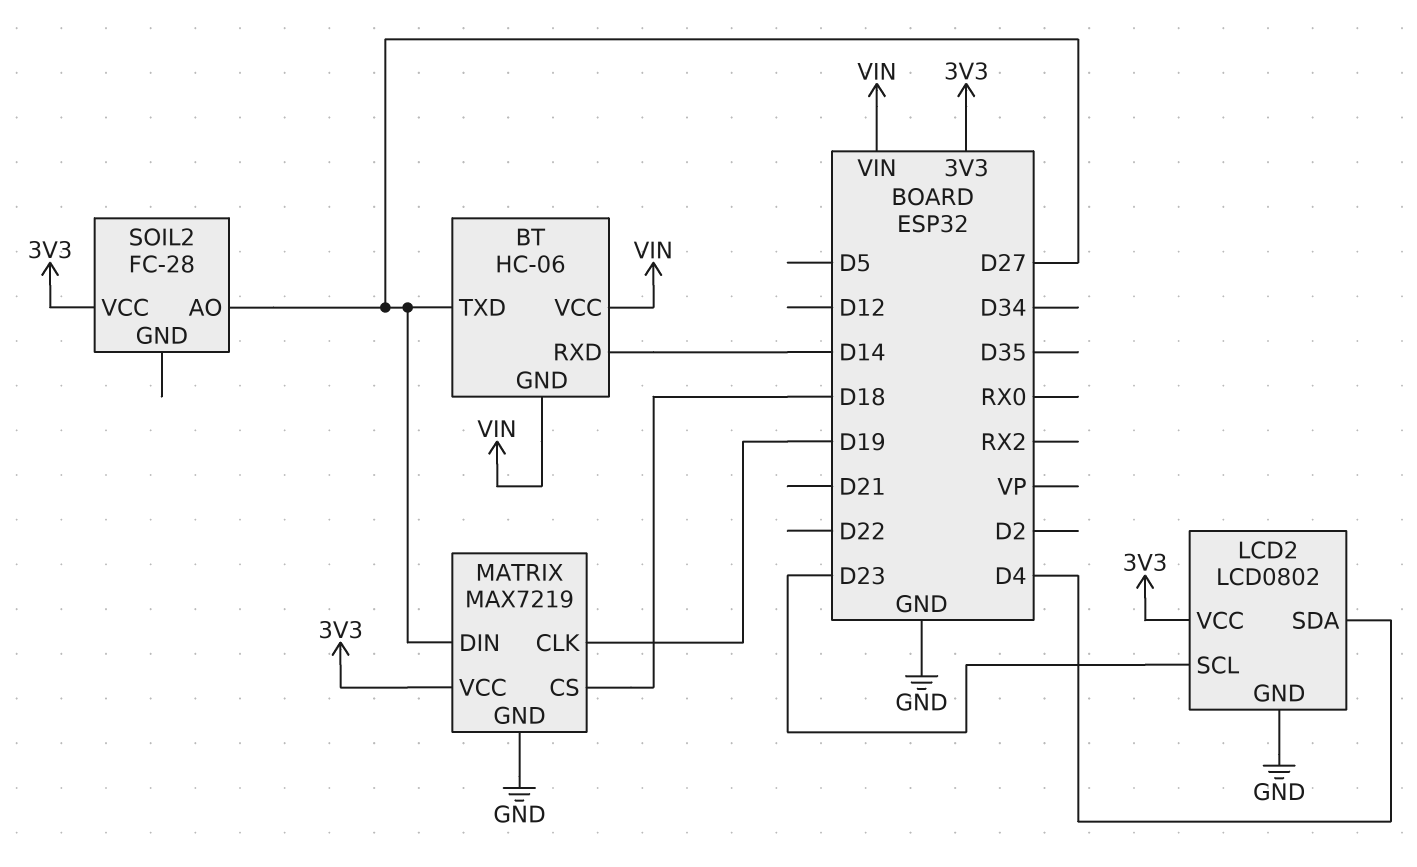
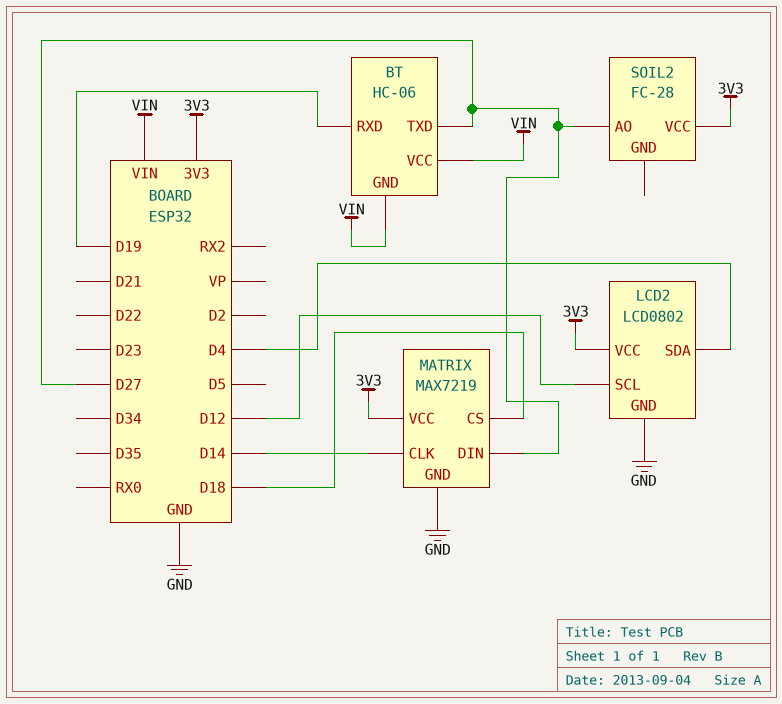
BT pin RXD: D14 -> D19
LCD2 pin SCL: D23 -> D12
MATRIX pin CLK: D19 -> D14

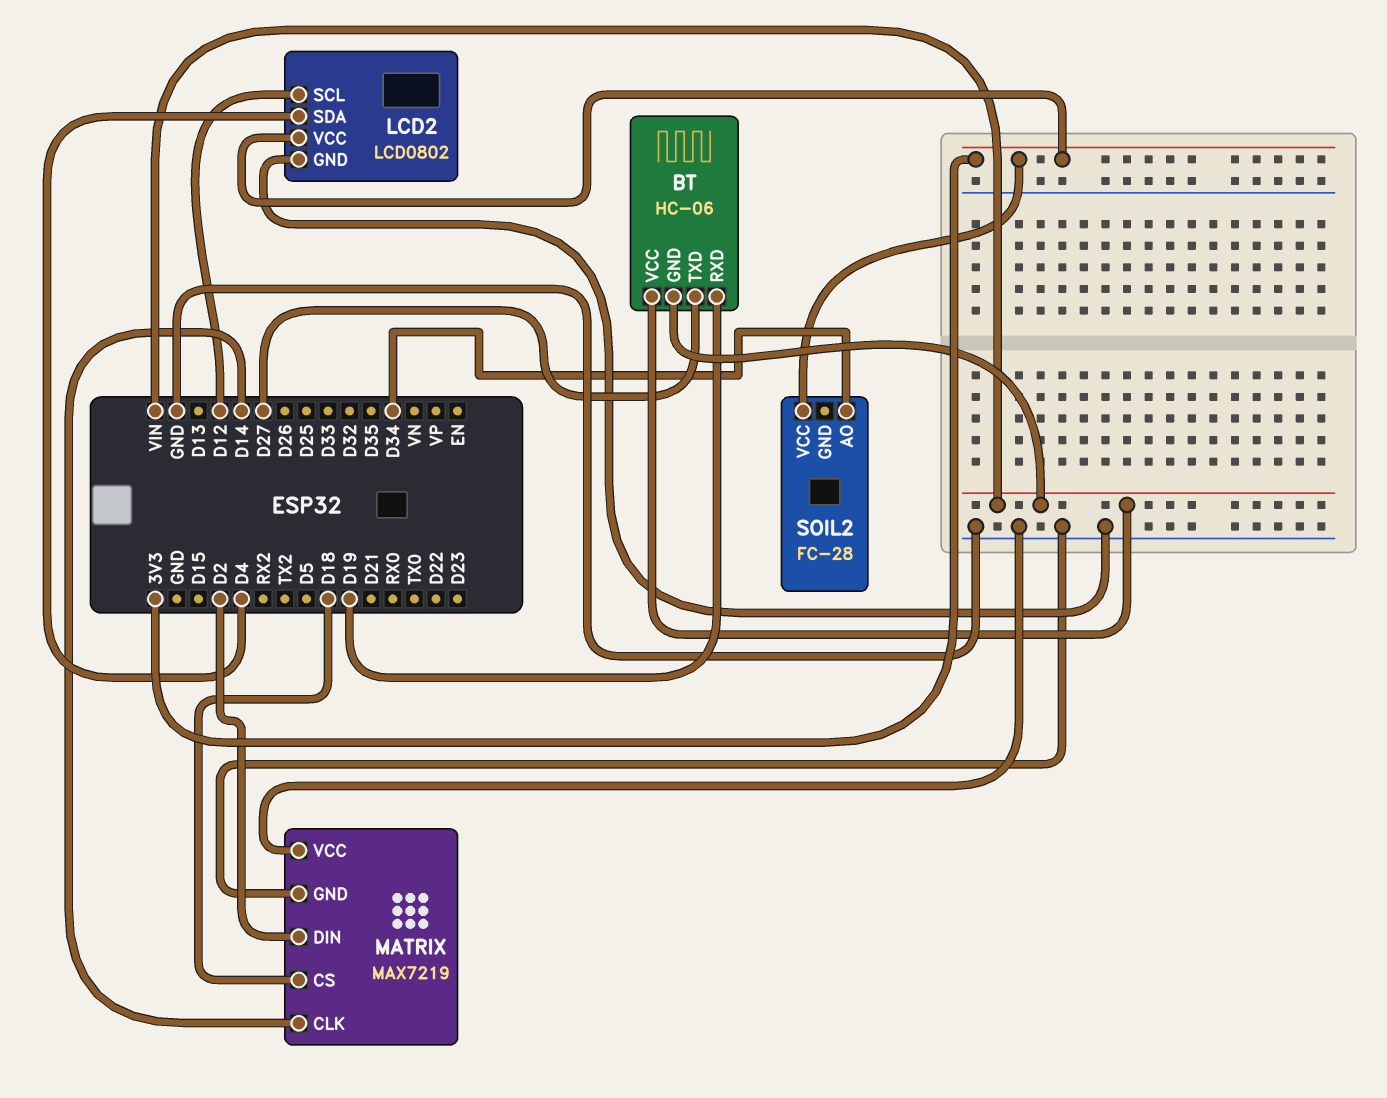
MATRIX pin DIN: D27 -> D2
MATRIX pin VCC: 3V3 -> GND
SOIL2 pin AO: D27 -> D34

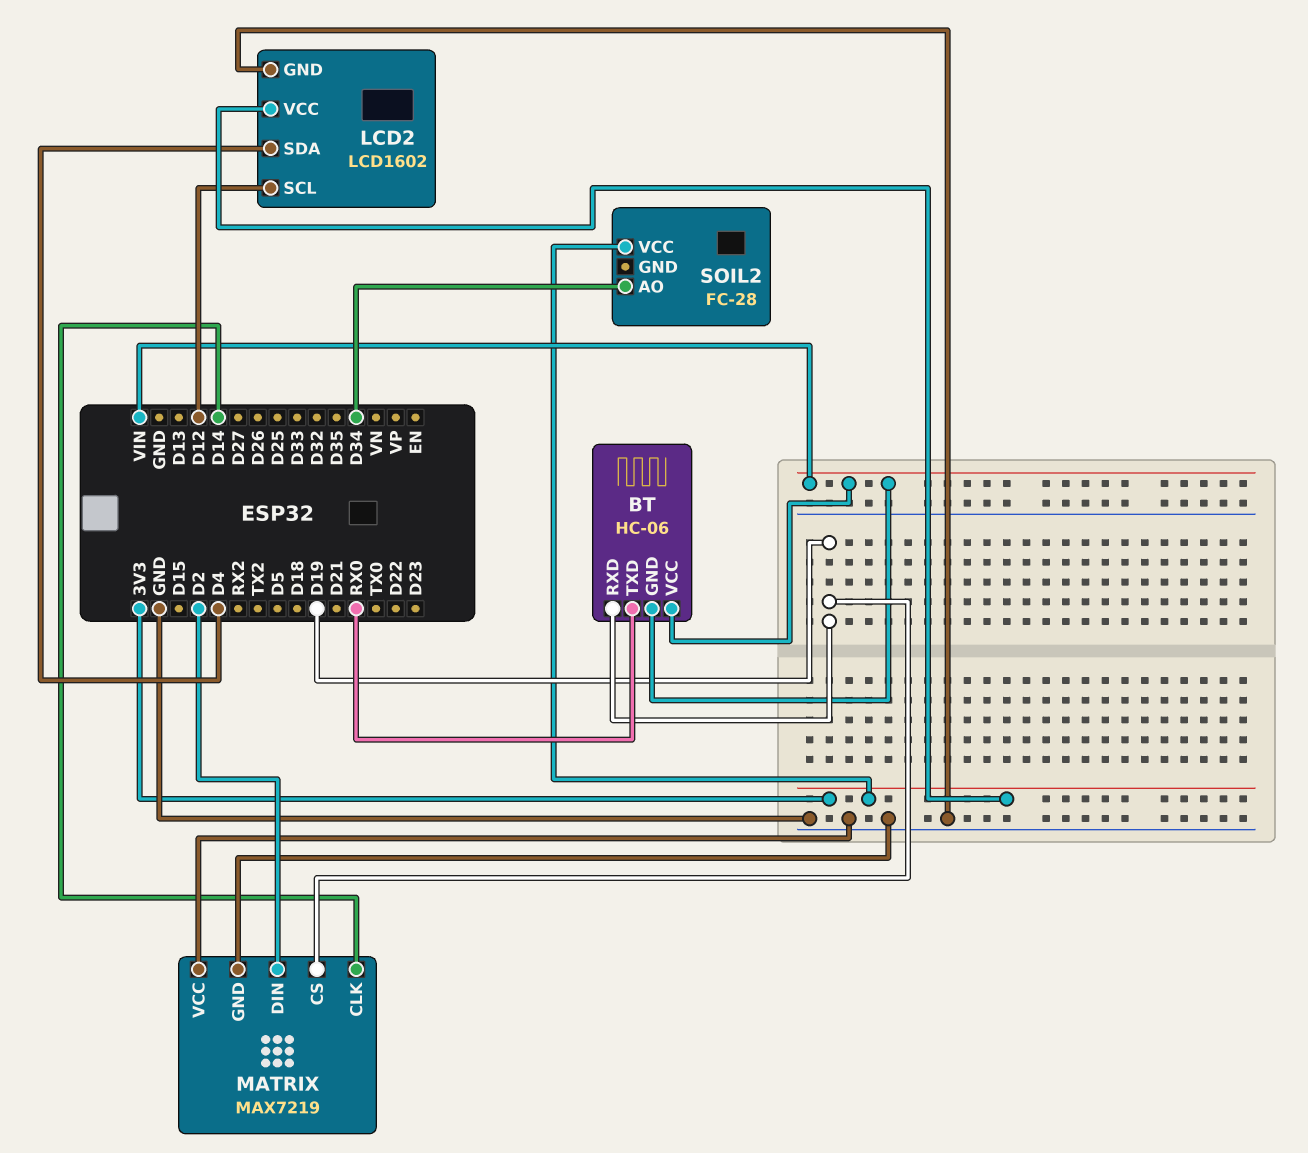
BT pin TXD: D27 -> RX0
LCD2: LCD0802 -> LCD1602
MATRIX pin CS: D18 -> D19

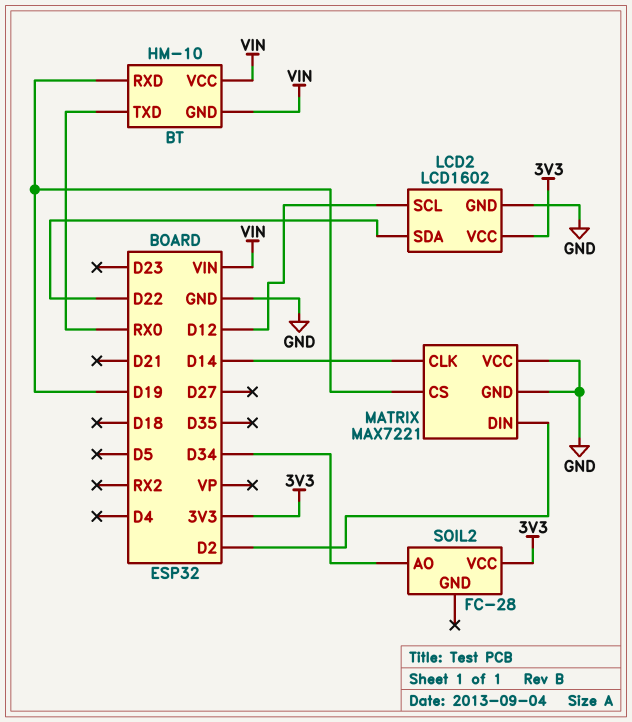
BT: HC-06 -> HM-10
LCD2 pin SDA: D4 -> D22
MATRIX: MAX7219 -> MAX7221

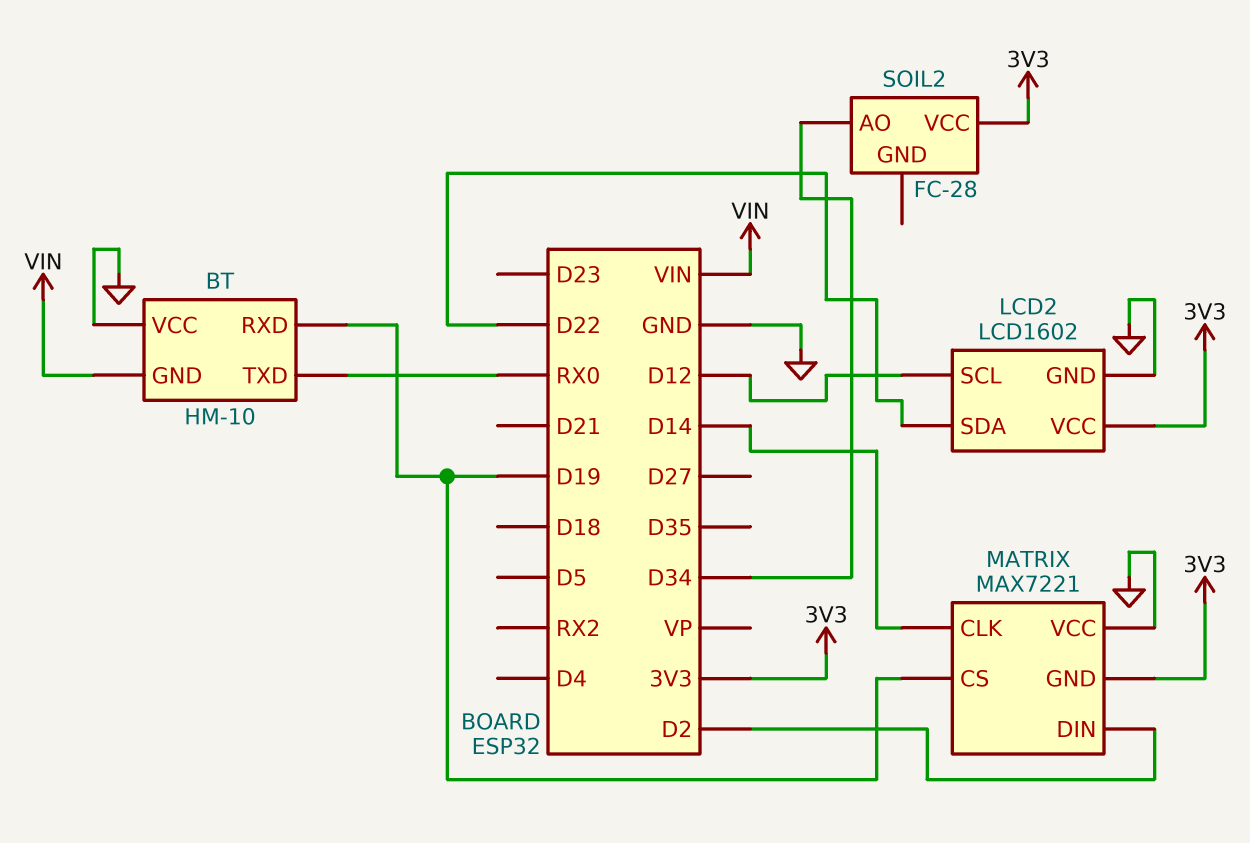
BT pin VCC: VIN -> GND
MATRIX pin GND: GND -> 3V3

